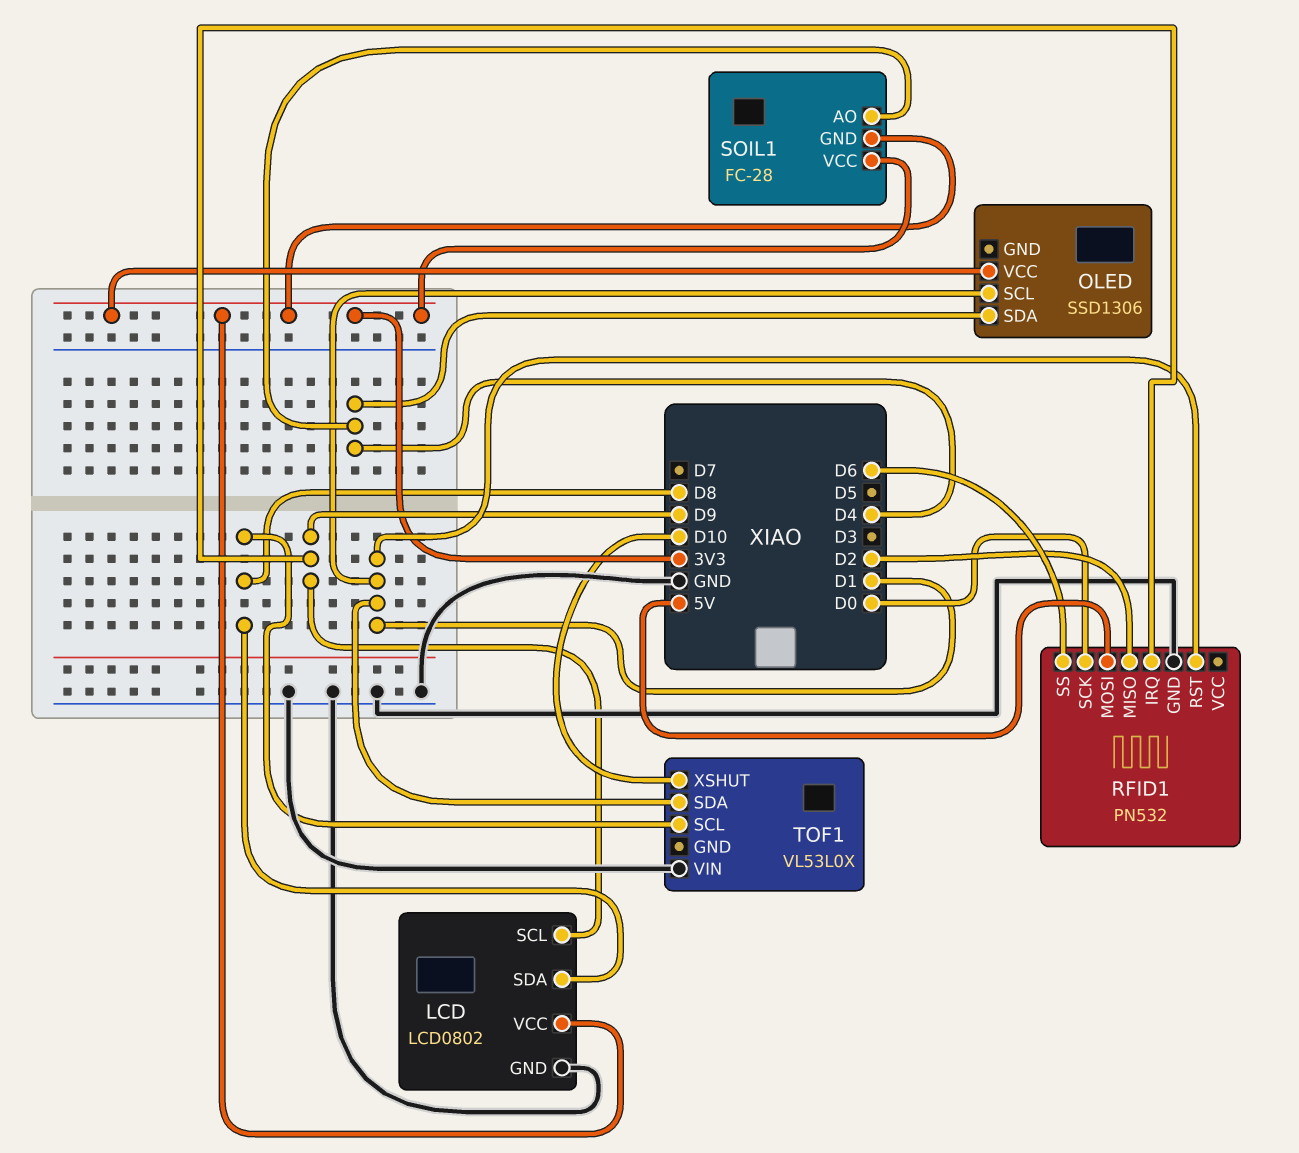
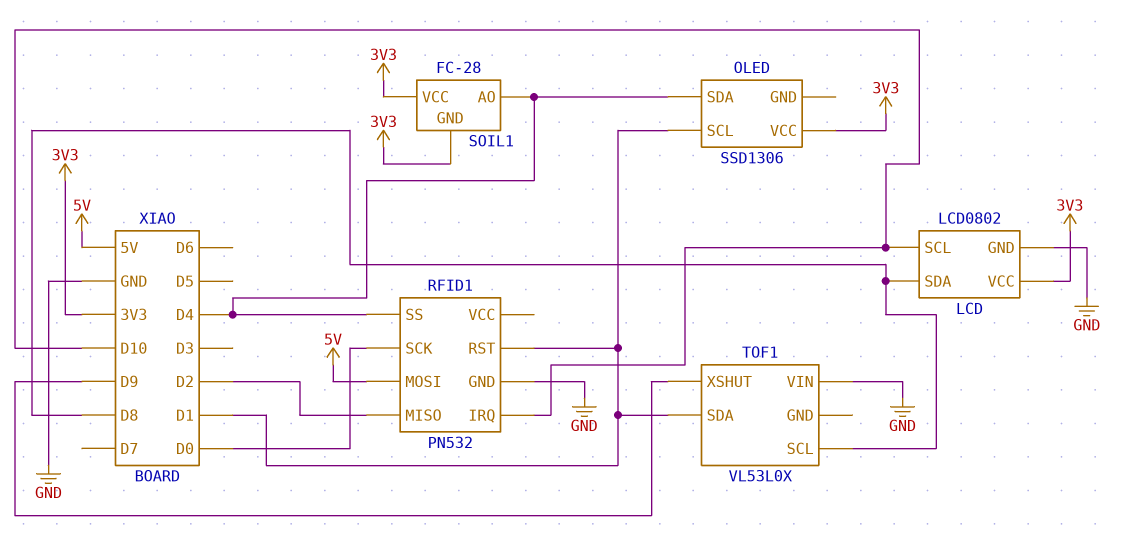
LCD pin SCL: D9 -> D10
RFID1 pin IRQ: D9 -> D10
RFID1 pin SS: D6 -> D4
TOF1 pin XSHUT: D10 -> D9

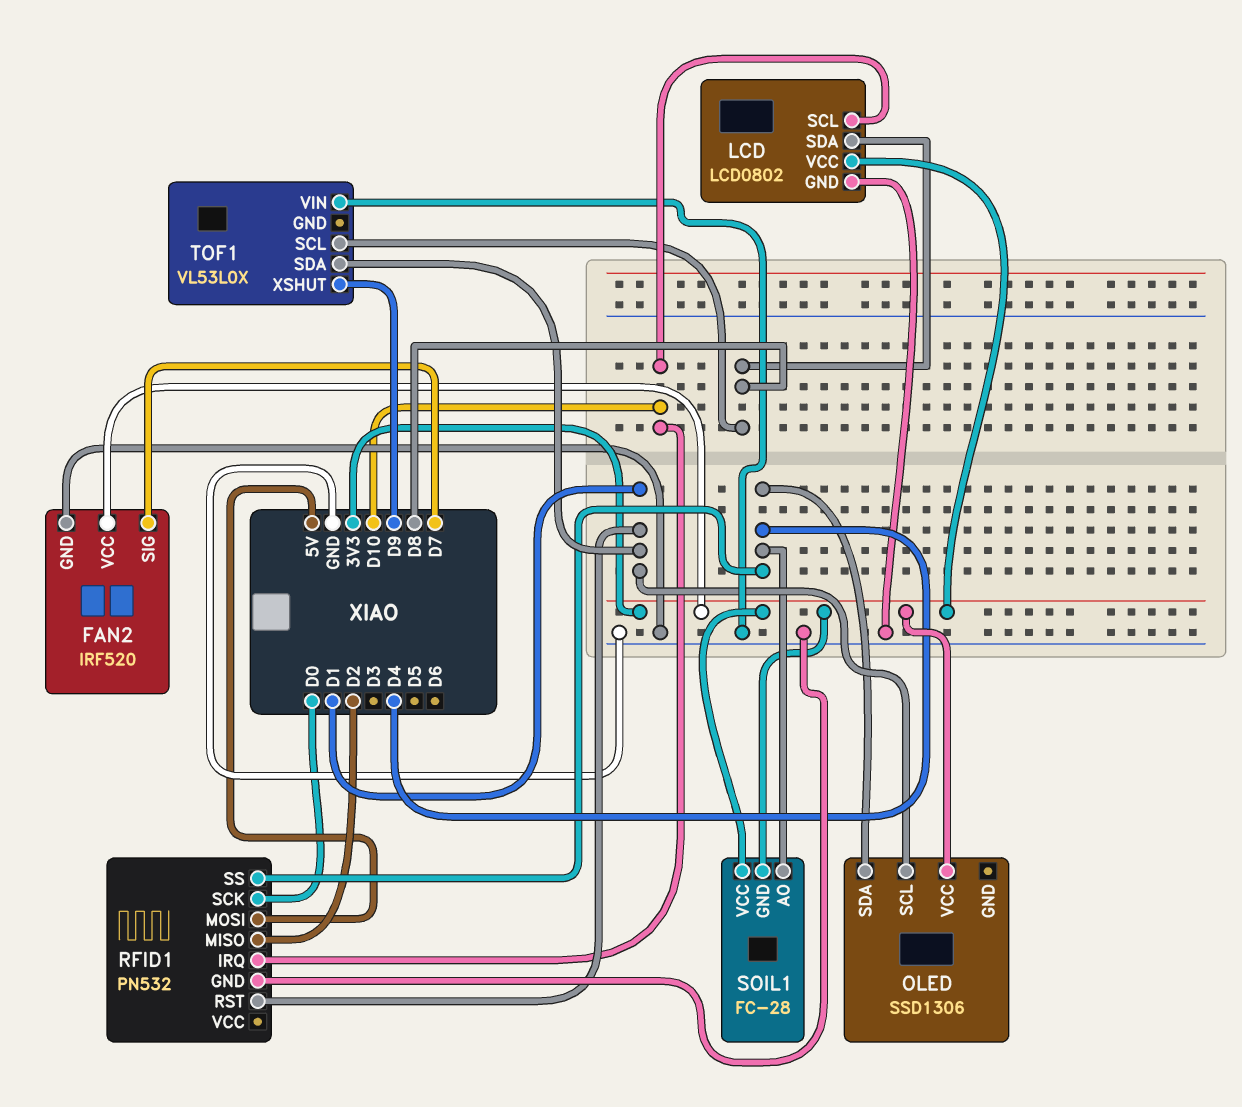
FAN2: none -> IRF520
FAN2 pin GND: none -> GND
FAN2 pin SIG: none -> D7
FAN2 pin VCC: none -> 3V3

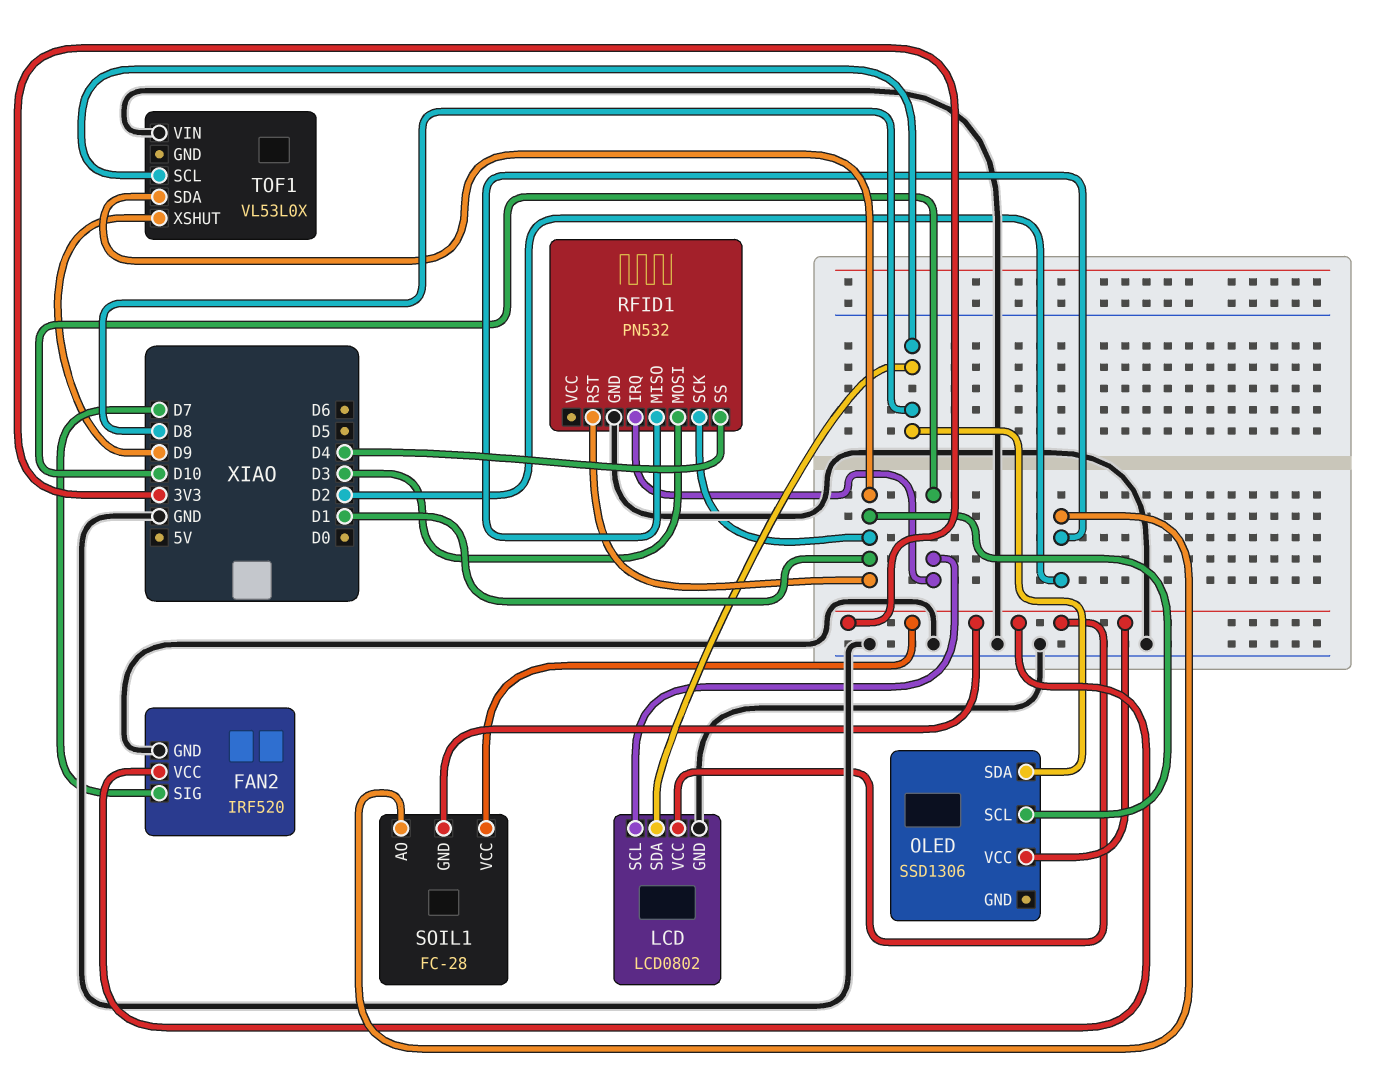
OLED pin SDA: D4 -> D8
RFID1 pin MOSI: 5V -> D3
RFID1 pin SCK: D0 -> D1
SOIL1 pin AO: D4 -> D2

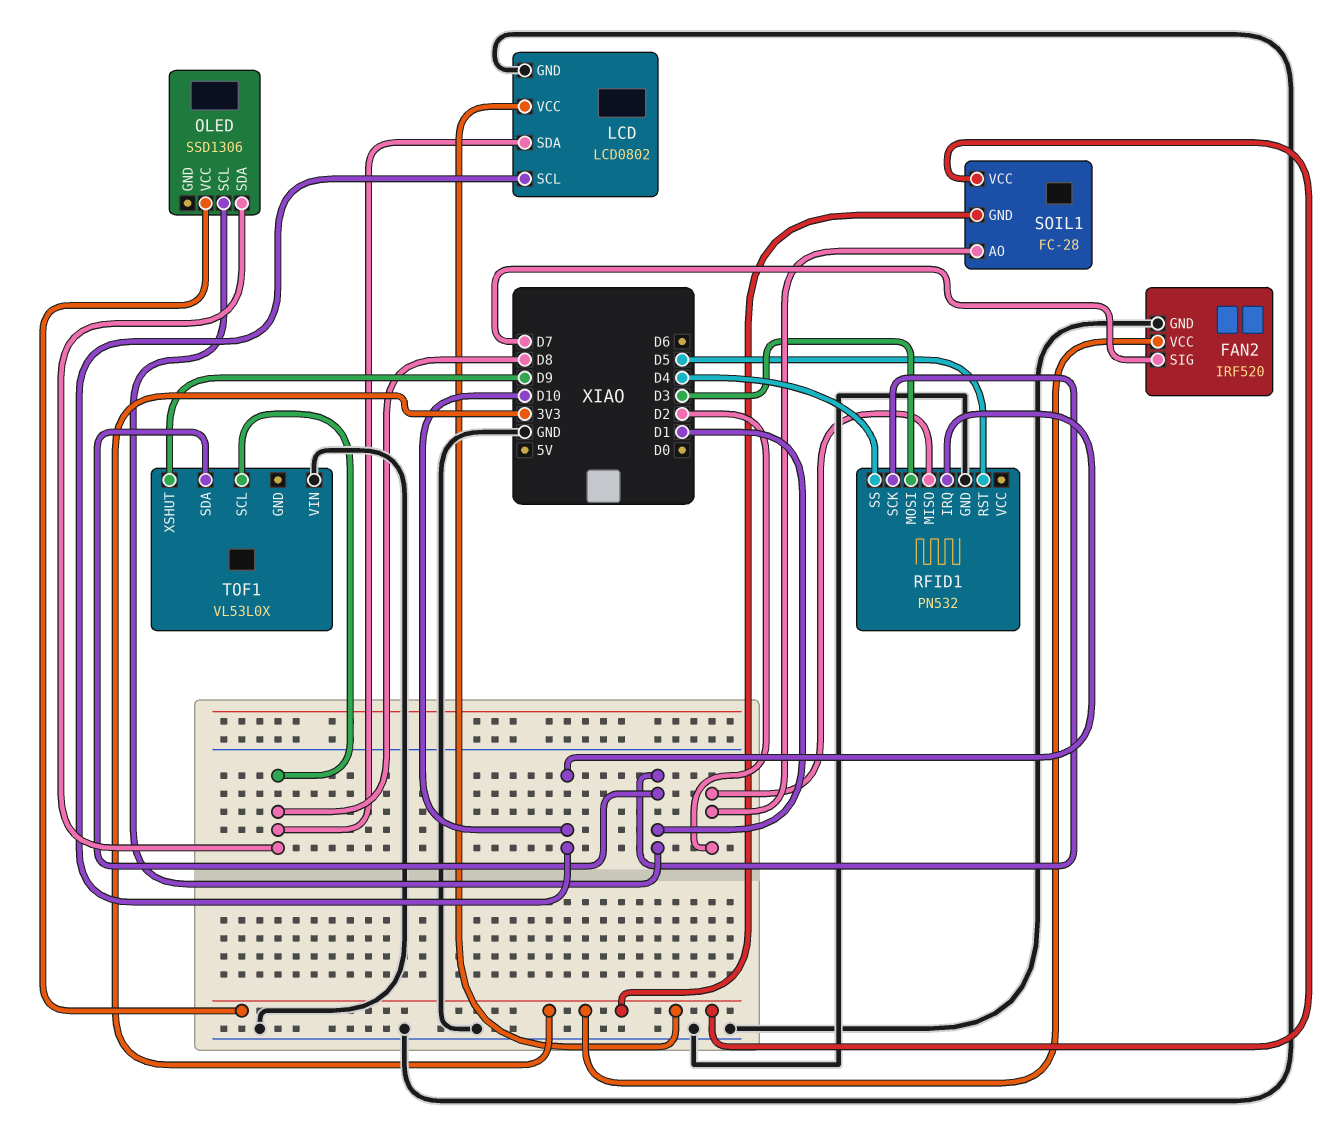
RFID1 pin RST: D1 -> D5

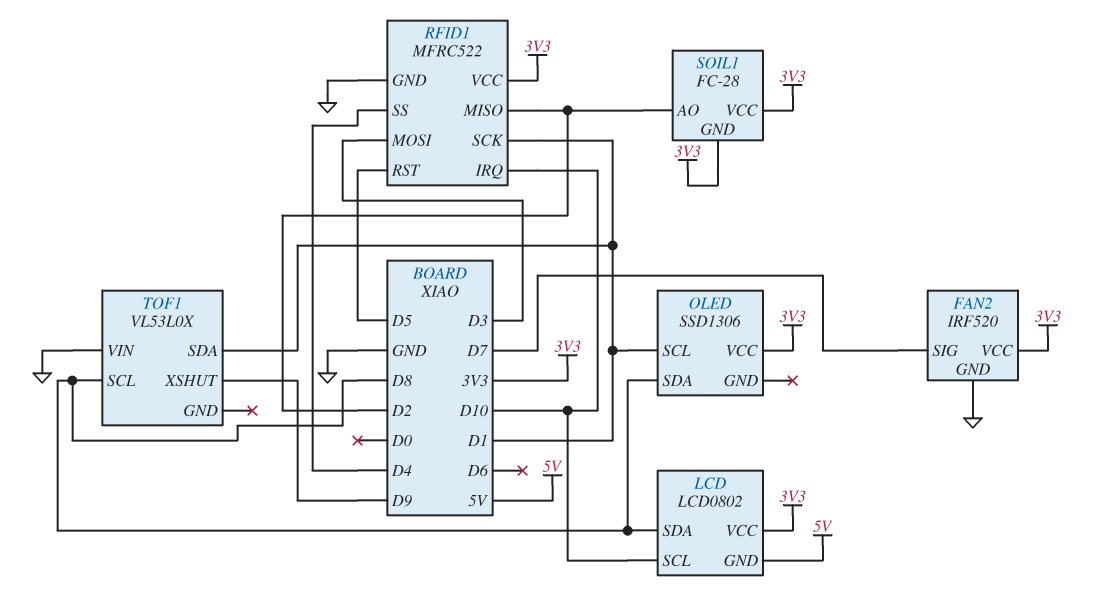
LCD pin GND: GND -> 5V
RFID1: PN532 -> MFRC522
RFID1 pin VCC: none -> 3V3

